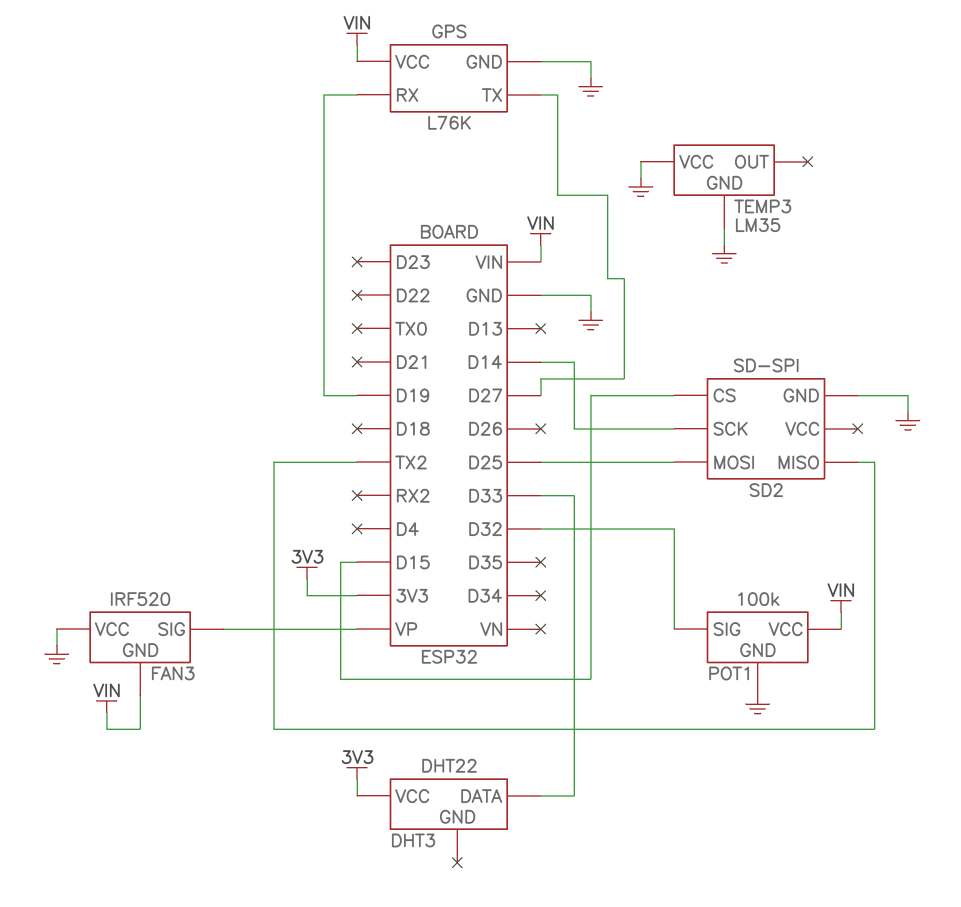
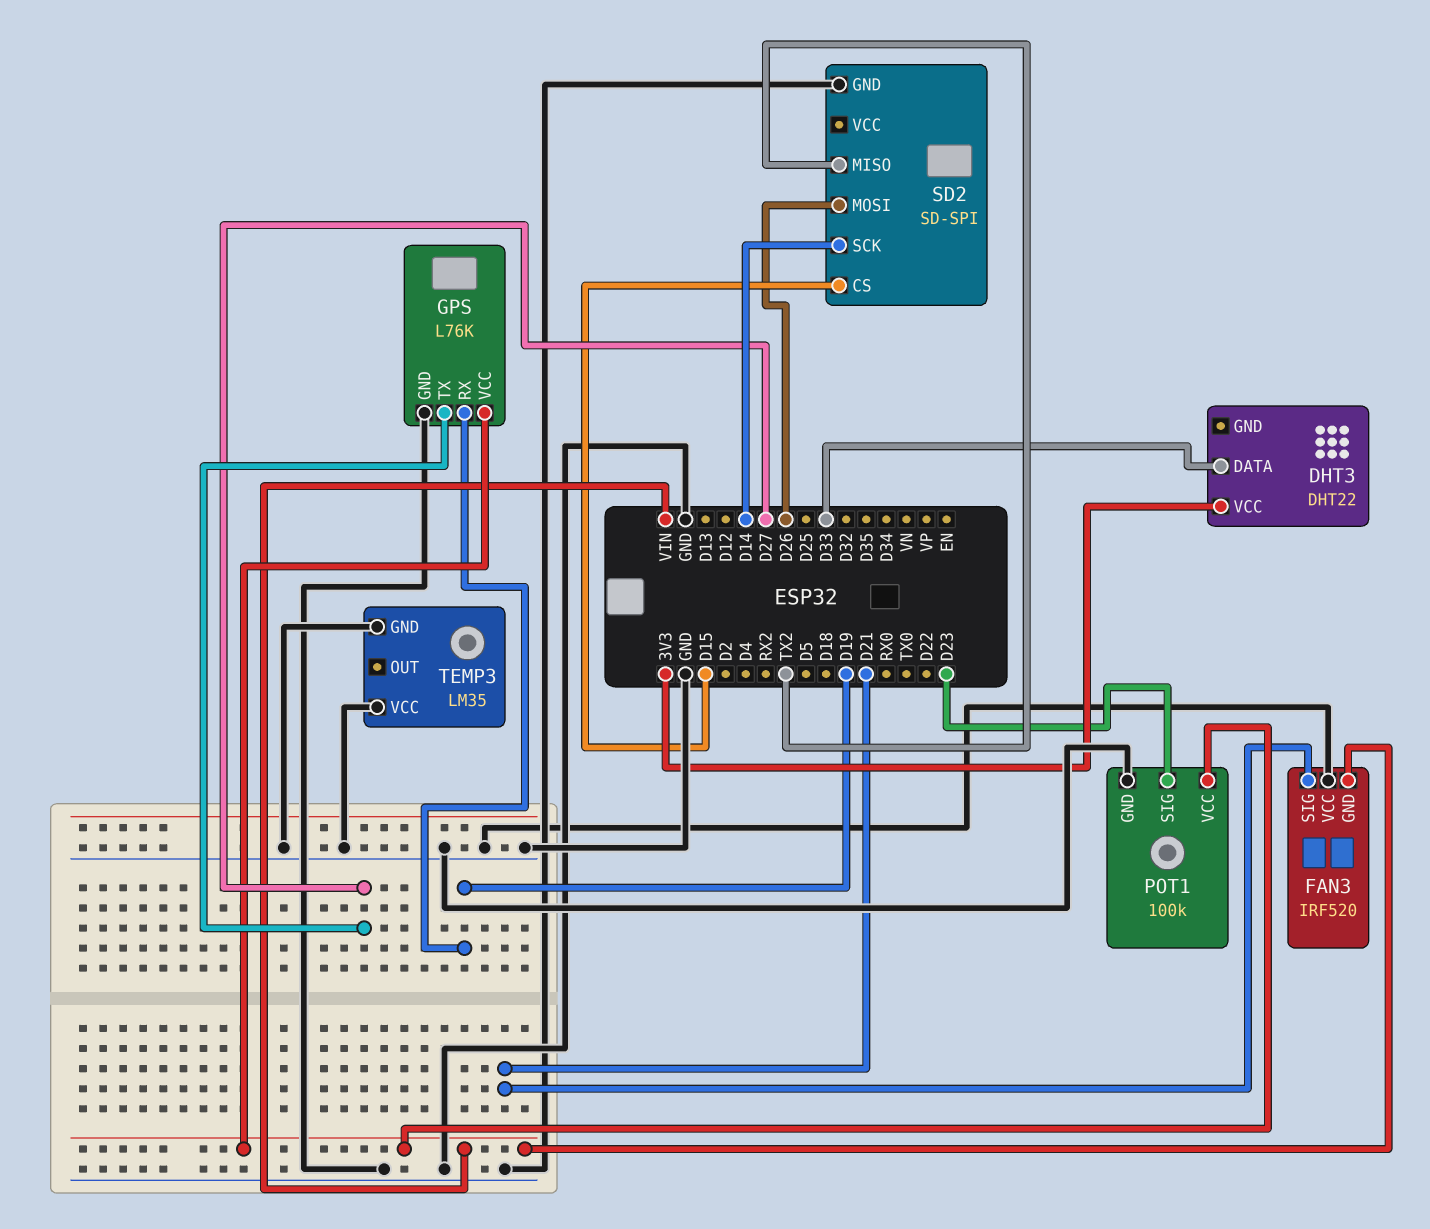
FAN3 pin SIG: VP -> D21
POT1 pin SIG: D32 -> D23
SD2 pin MOSI: D25 -> D26

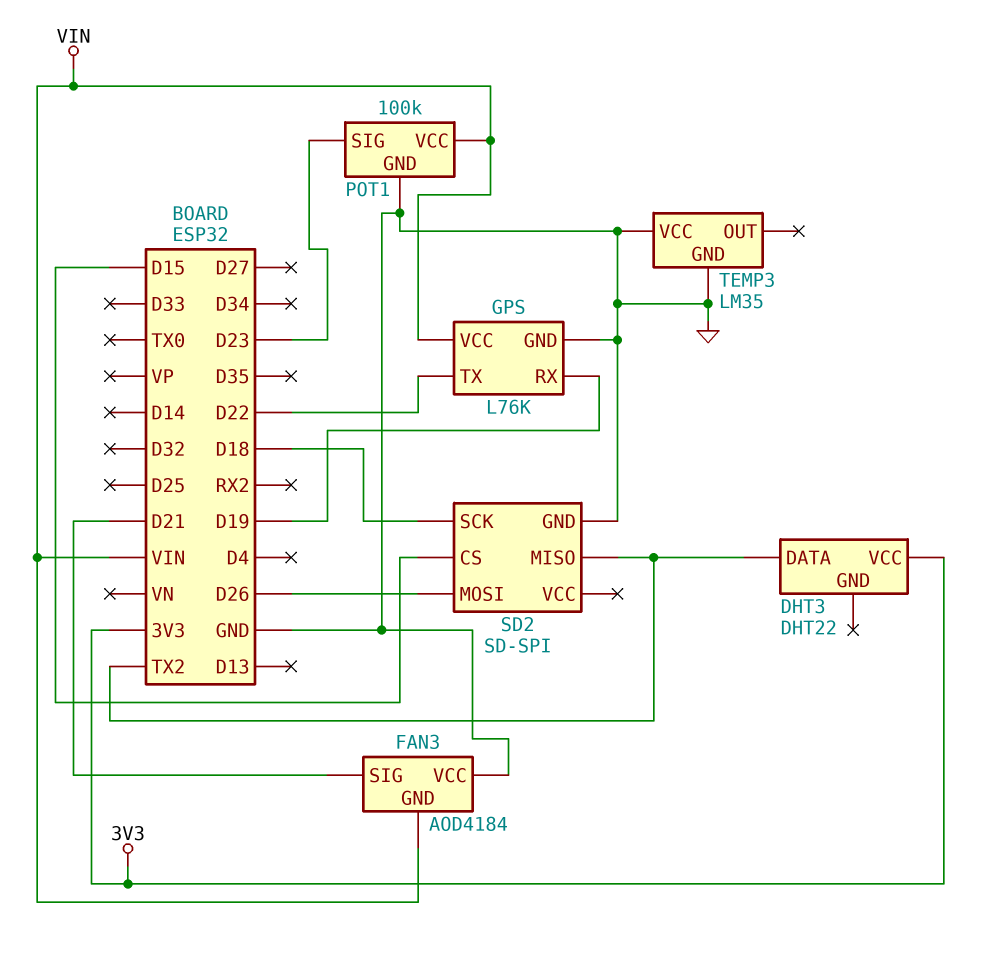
DHT3 pin DATA: D33 -> TX2
FAN3: IRF520 -> AOD4184
GPS pin TX: D27 -> D22
SD2 pin SCK: D14 -> D18

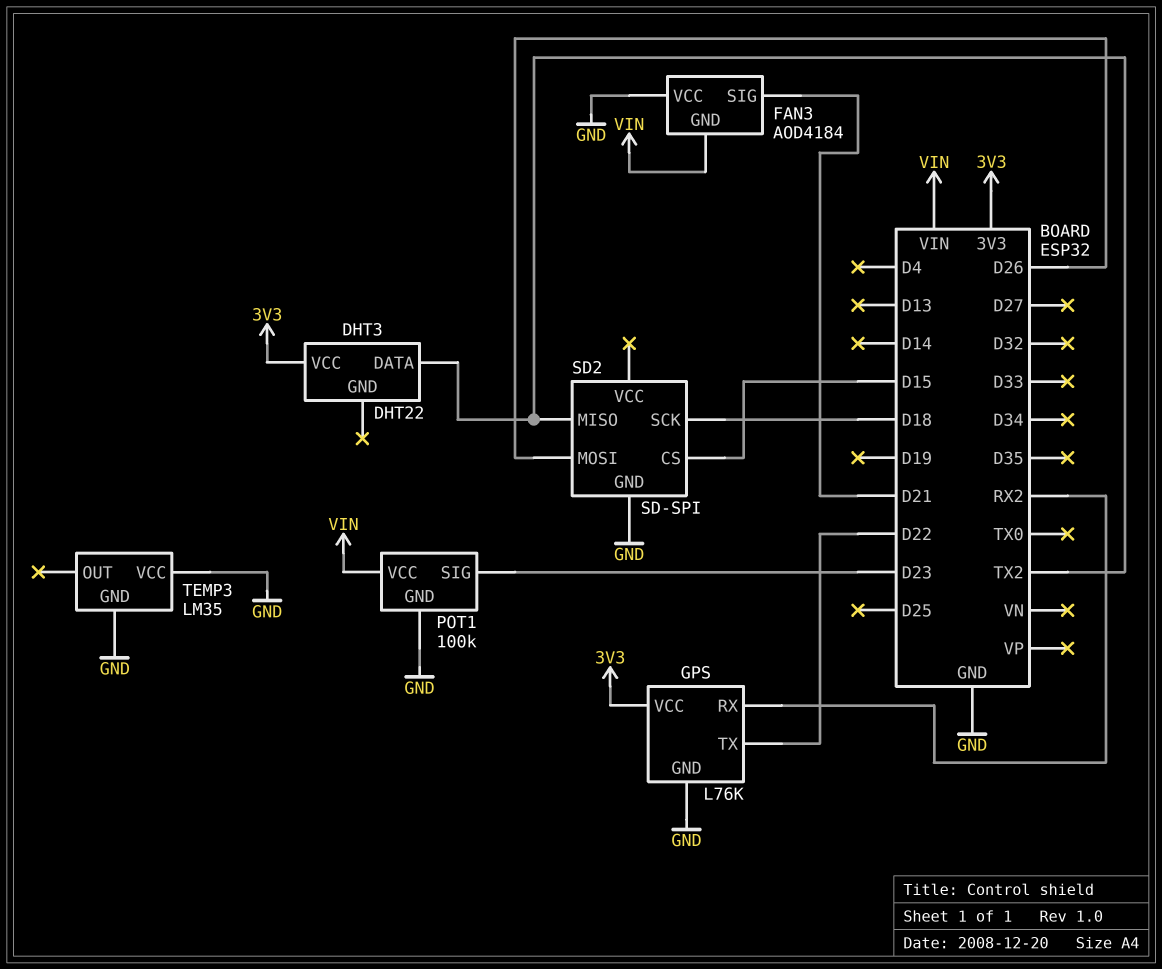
GPS pin RX: D19 -> RX2
GPS pin VCC: VIN -> 3V3

